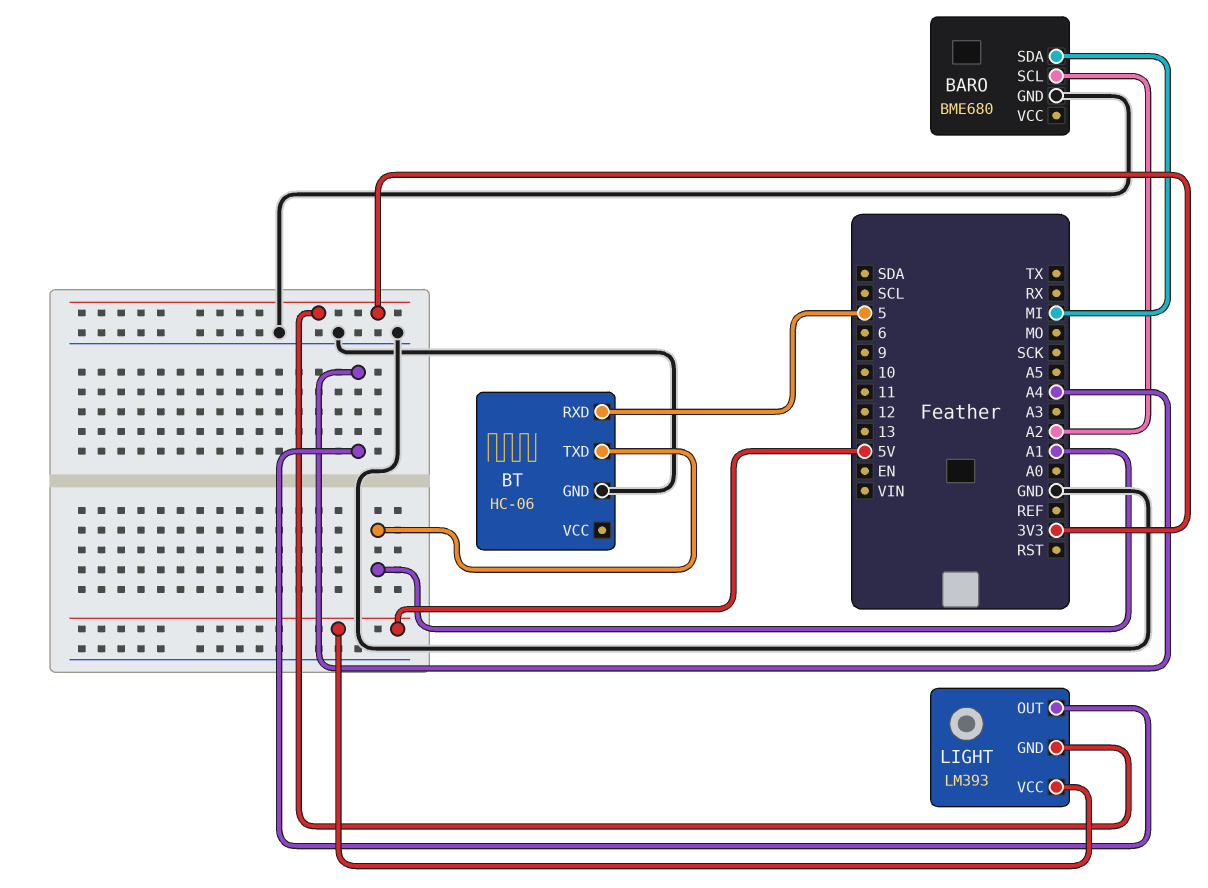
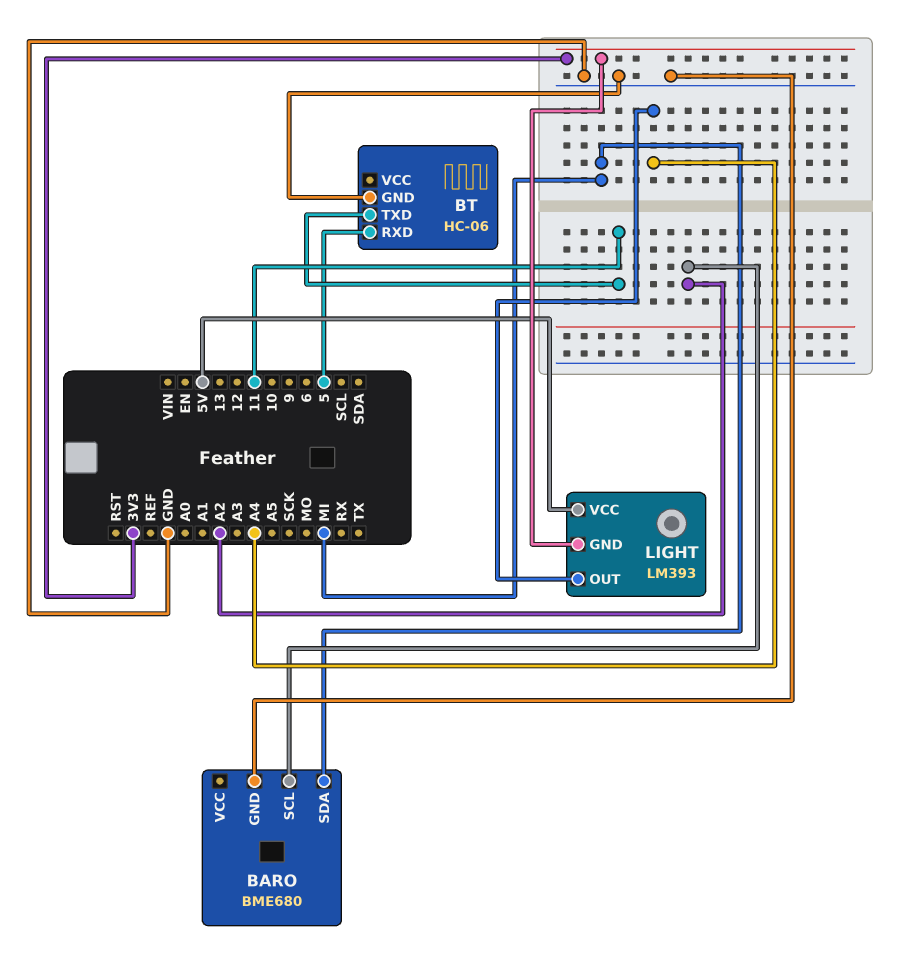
BT pin TXD: A1 -> 11

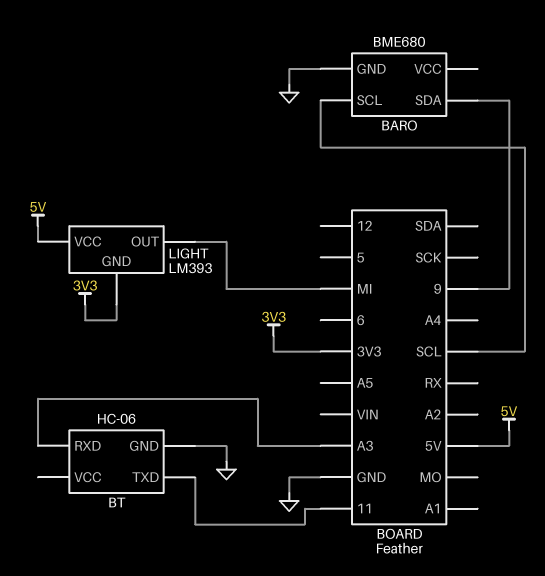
BARO pin SCL: A2 -> SCL
BARO pin SDA: MI -> 9
BT pin RXD: 5 -> A3
LIGHT pin OUT: A4 -> MI

